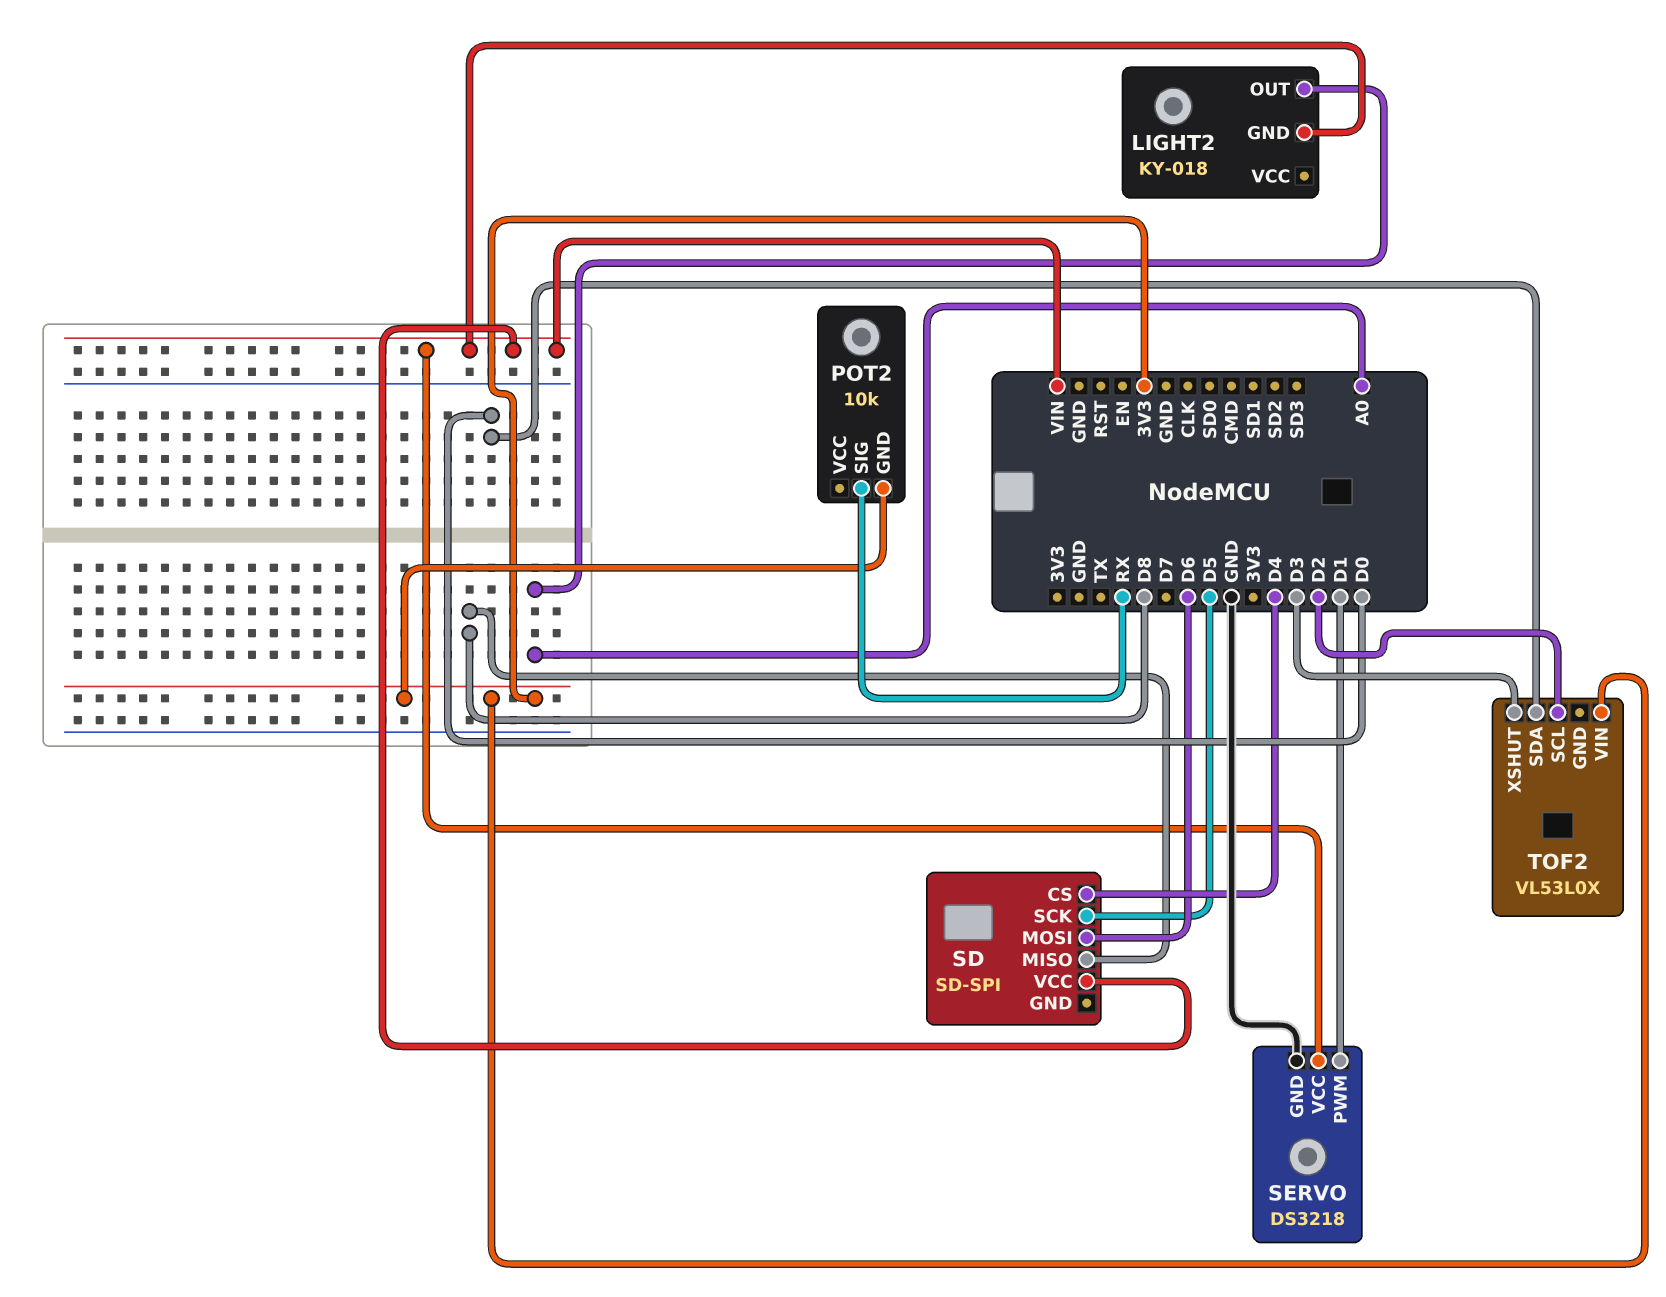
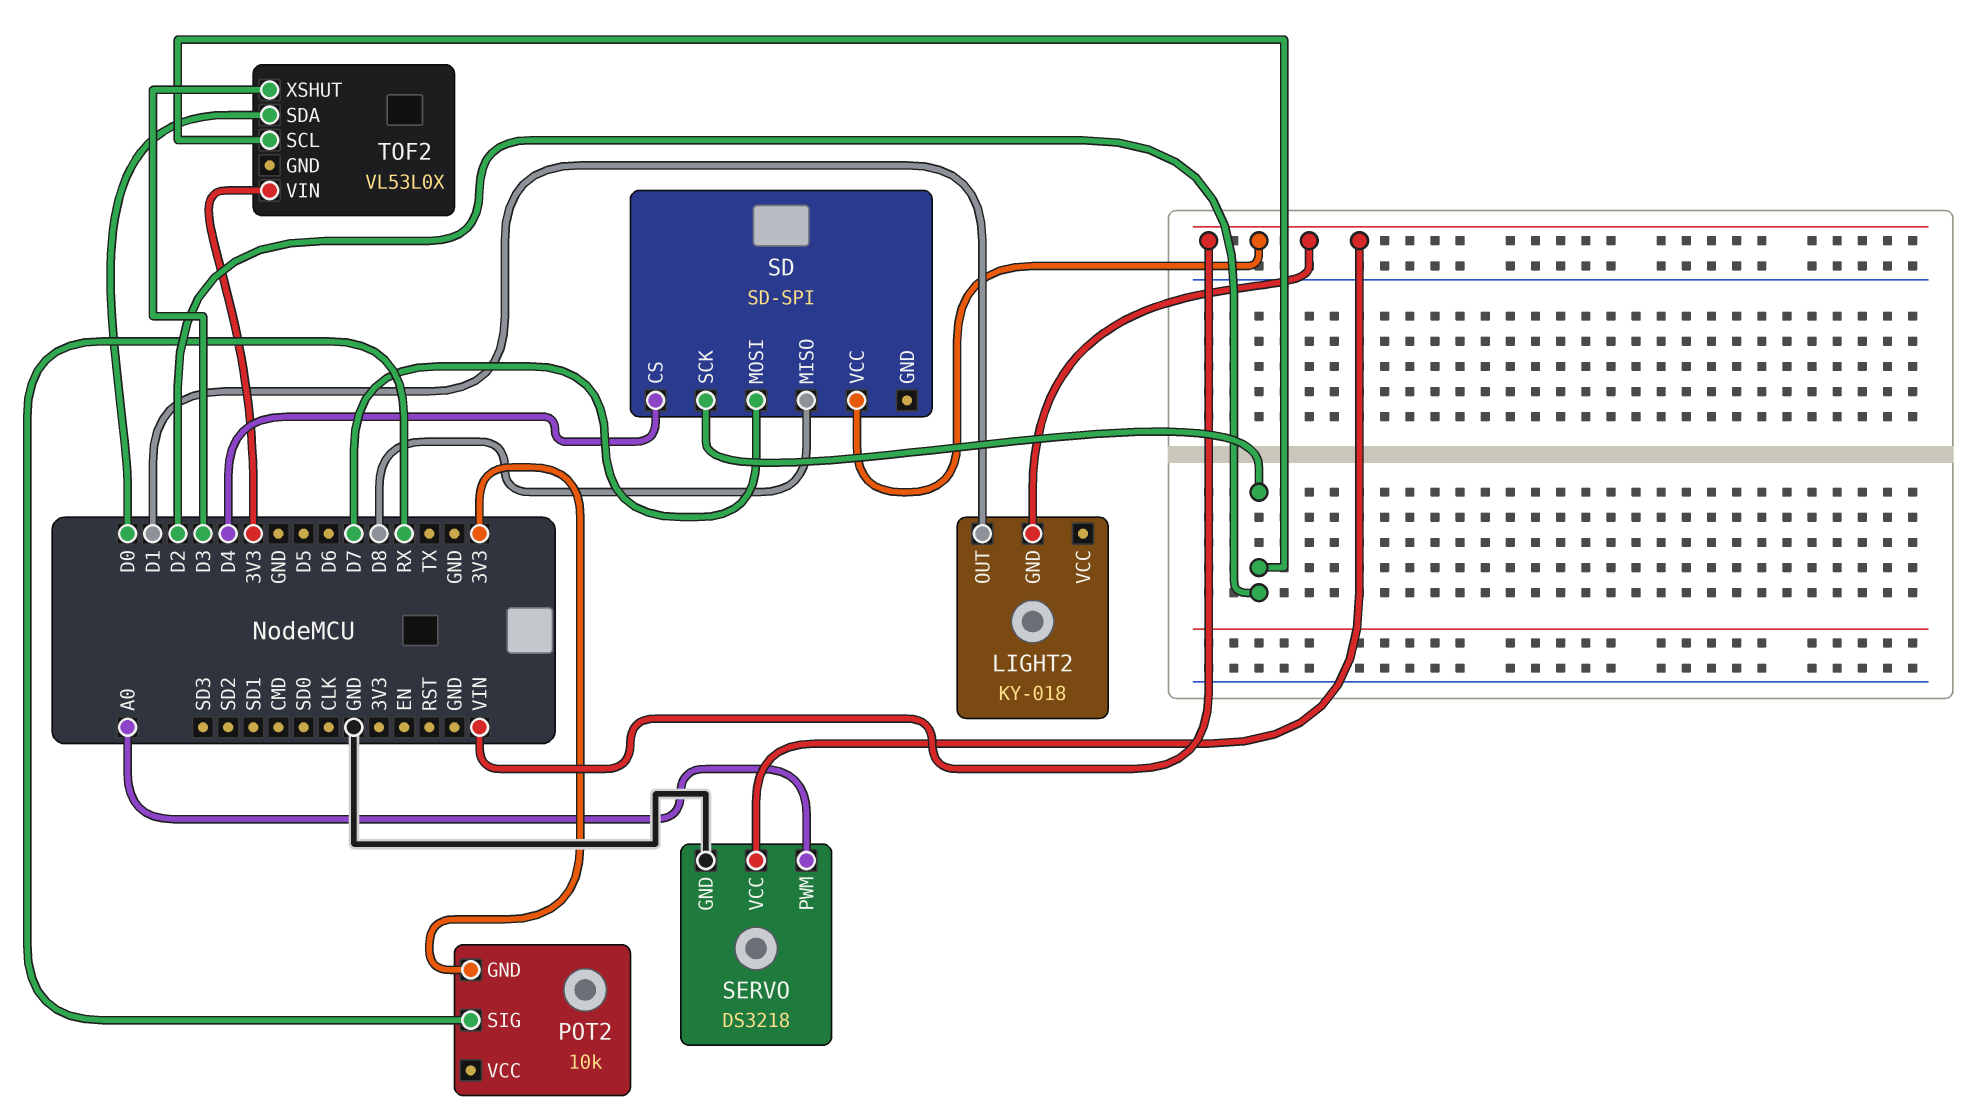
LIGHT2 pin OUT: A0 -> D1
SD pin MOSI: D6 -> D7
SD pin SCK: D5 -> D2
SERVO pin PWM: D1 -> A0

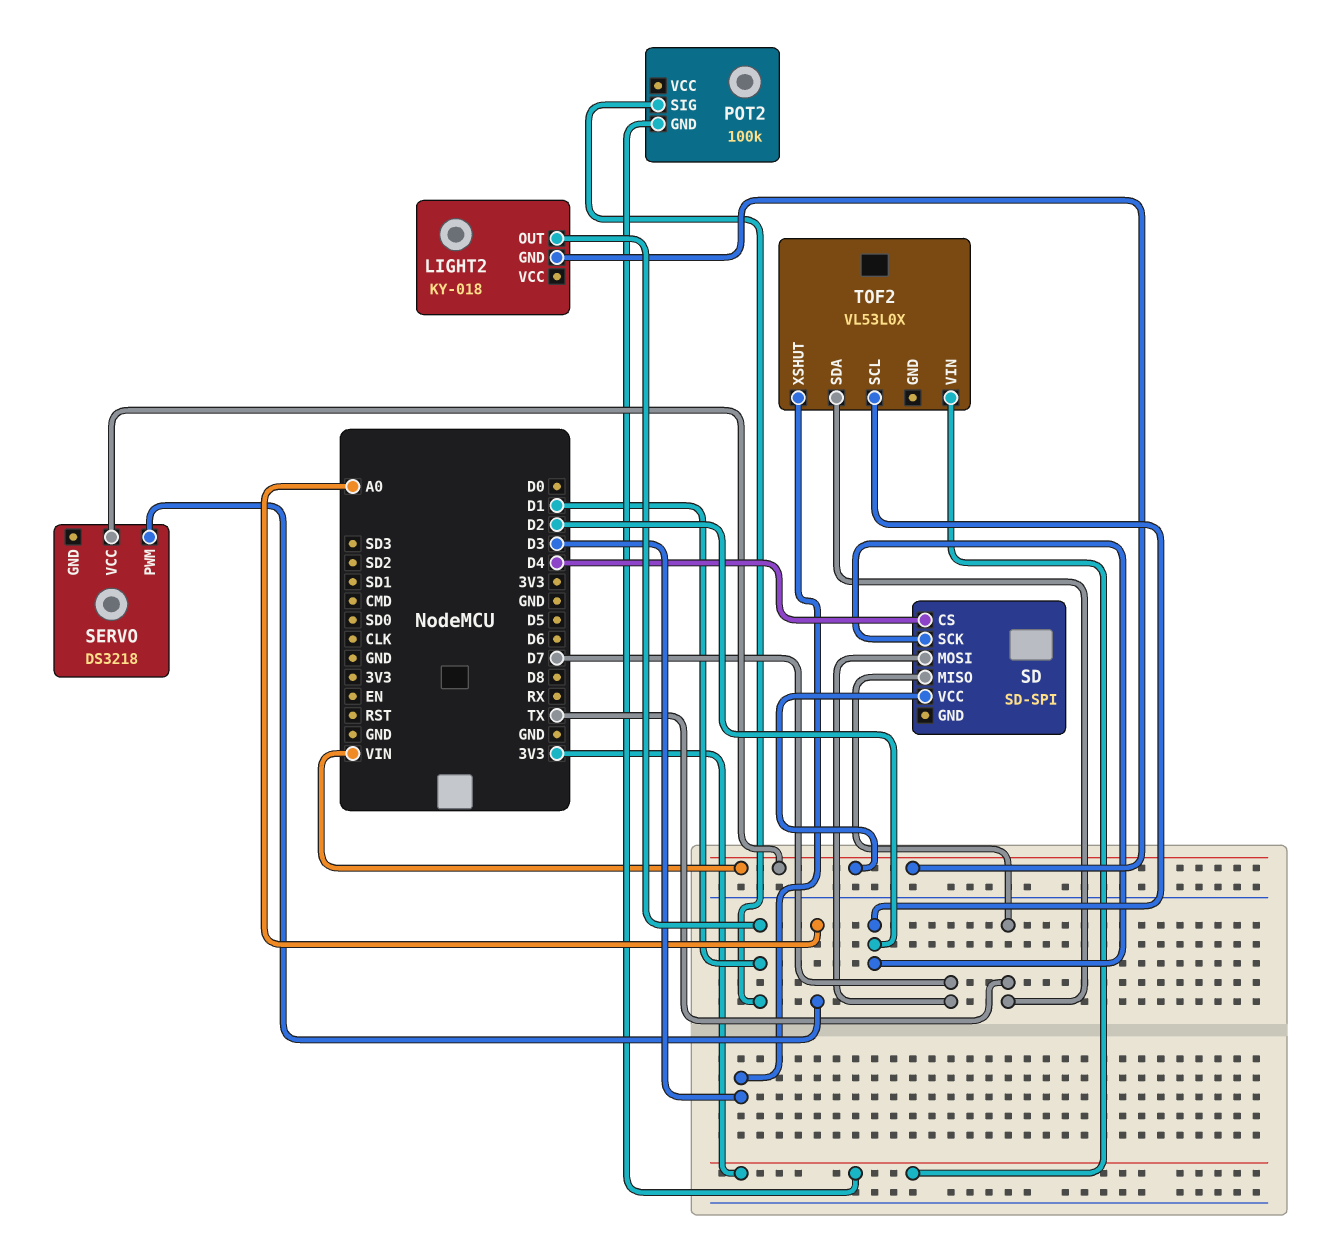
POT2: 10k -> 100k
POT2 pin SIG: RX -> D1
SD pin MISO: D8 -> TX
SERVO pin GND: GND -> none
TOF2 pin SDA: D0 -> TX

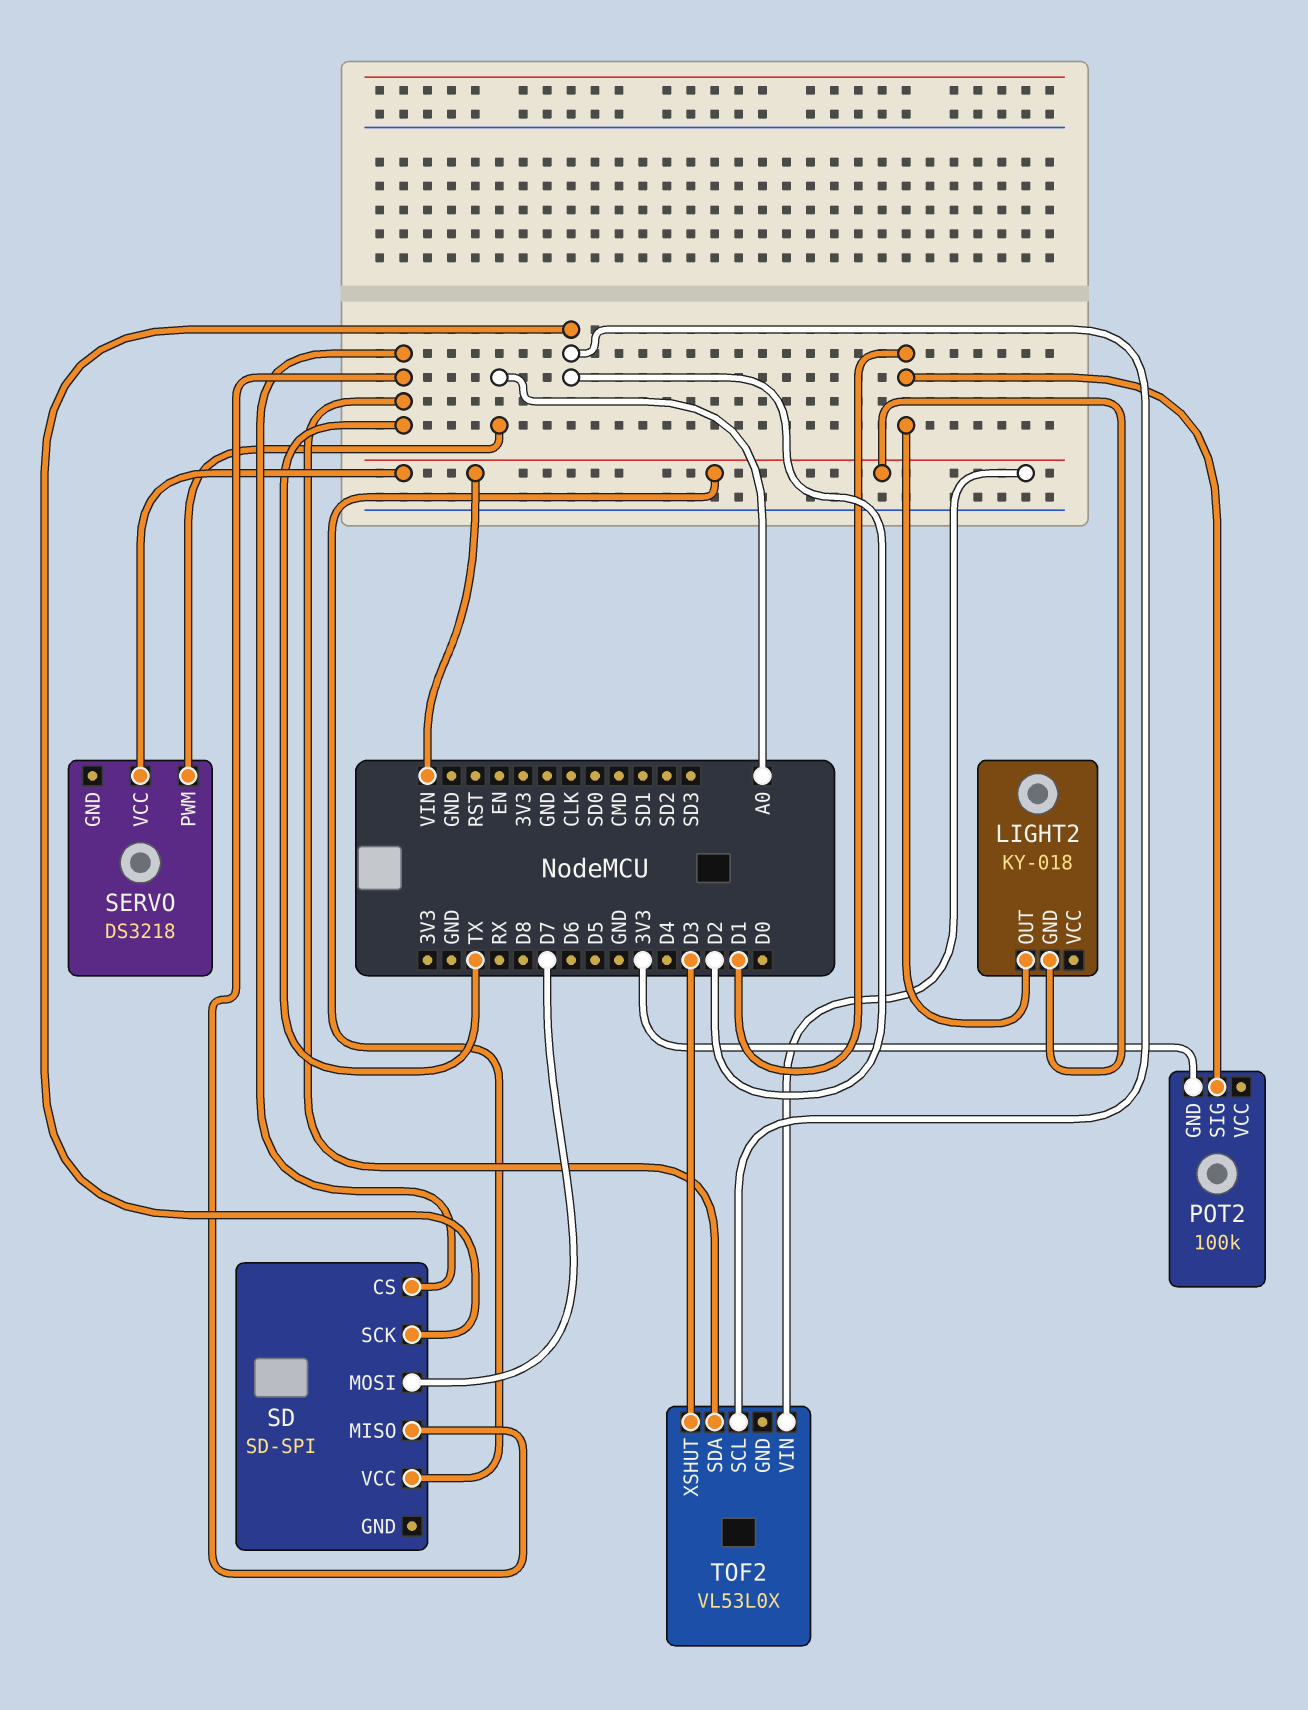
SD pin CS: D4 -> TX
TOF2 pin VIN: 3V3 -> VIN

